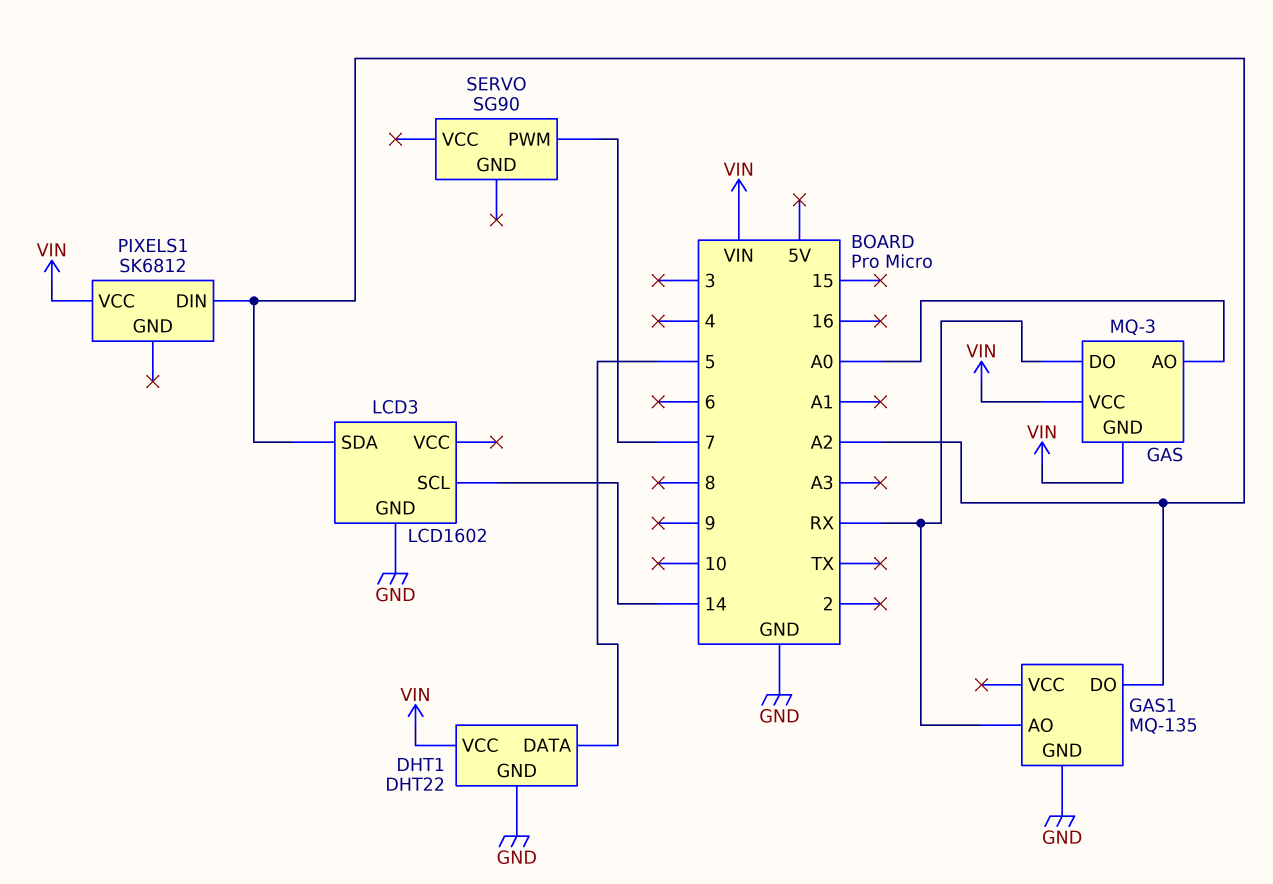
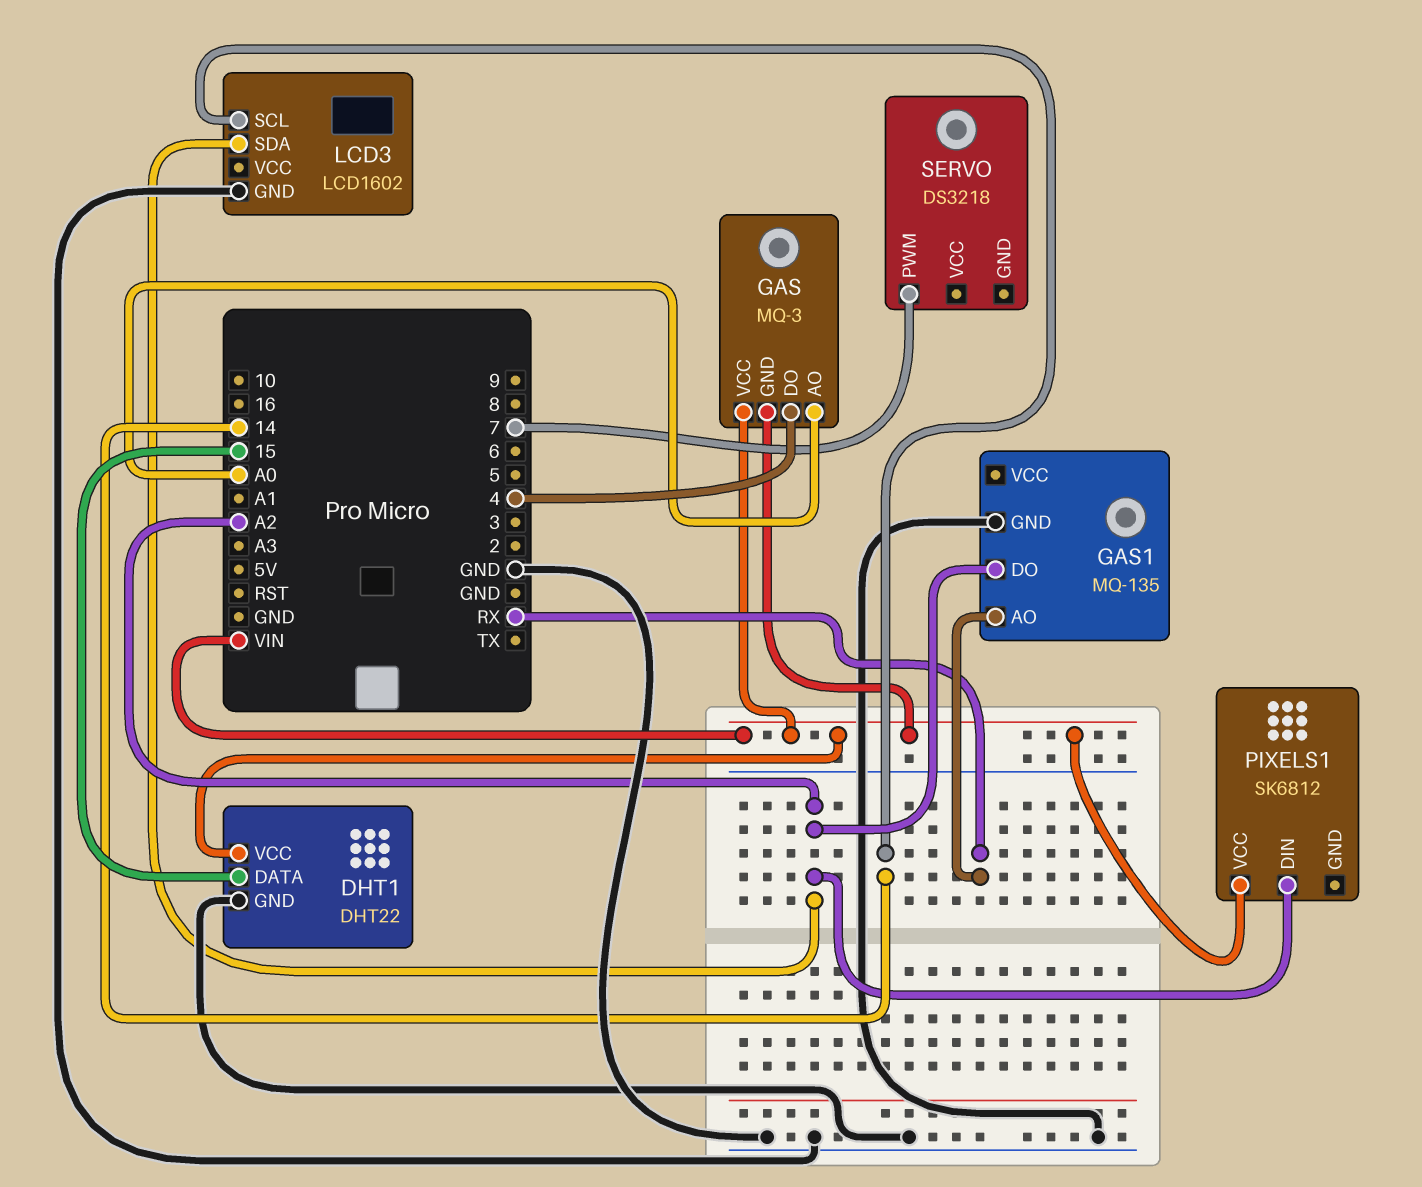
DHT1 pin DATA: 5 -> 15
GAS pin DO: RX -> 4
SERVO: SG90 -> DS3218

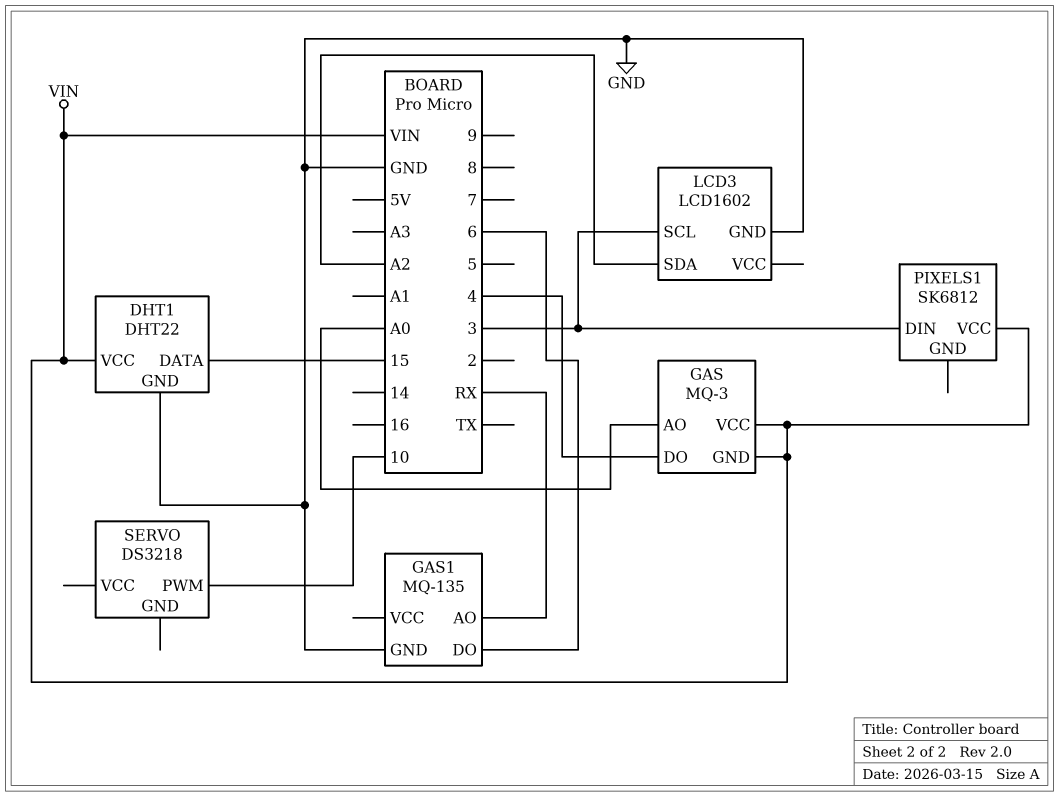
GAS1 pin DO: A2 -> 6
LCD3 pin SCL: 14 -> 3
PIXELS1 pin DIN: A2 -> 3
SERVO pin PWM: 7 -> 10

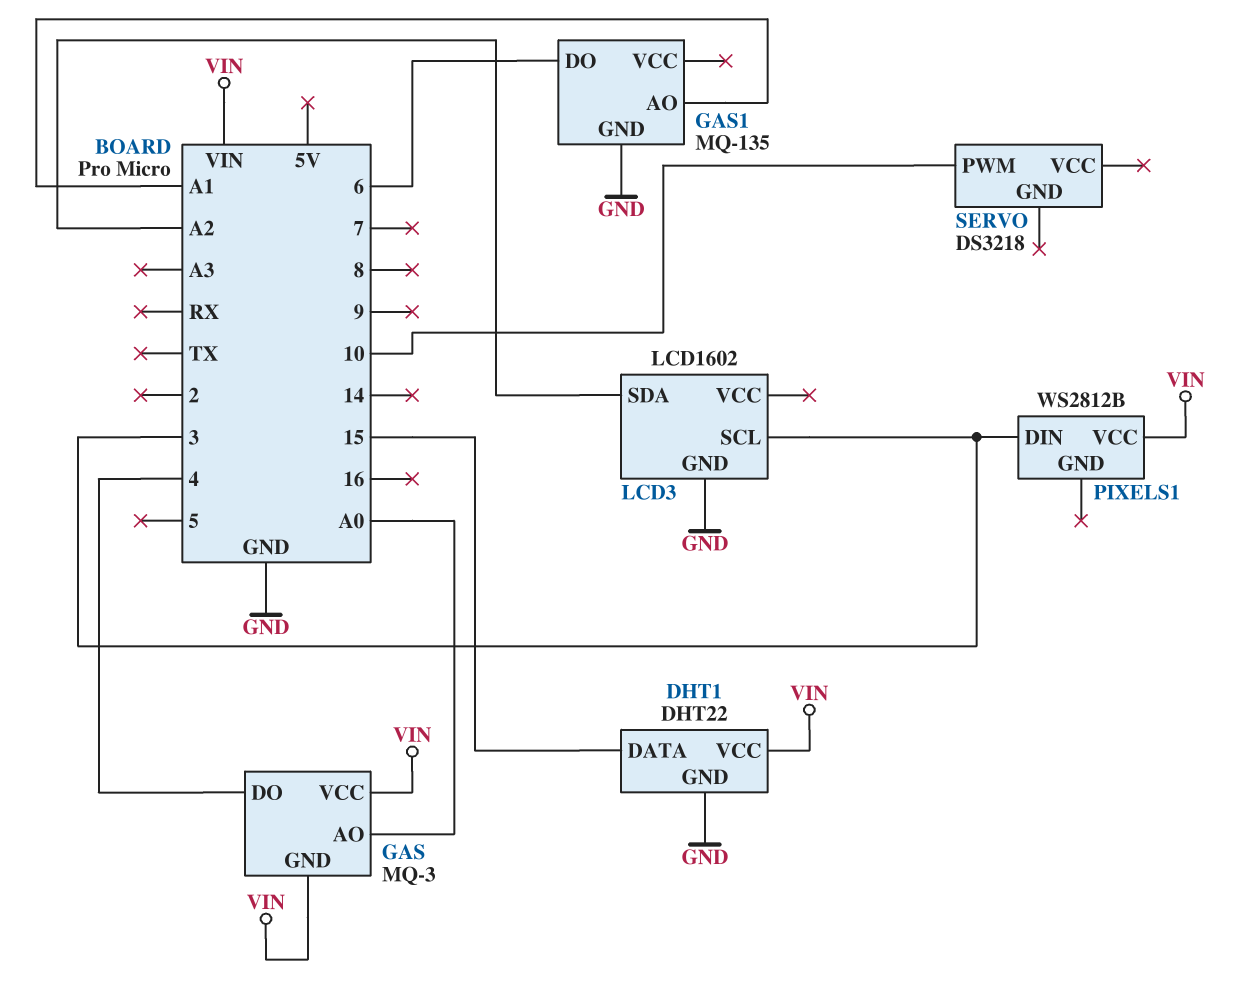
GAS1 pin AO: RX -> A1
PIXELS1: SK6812 -> WS2812B

